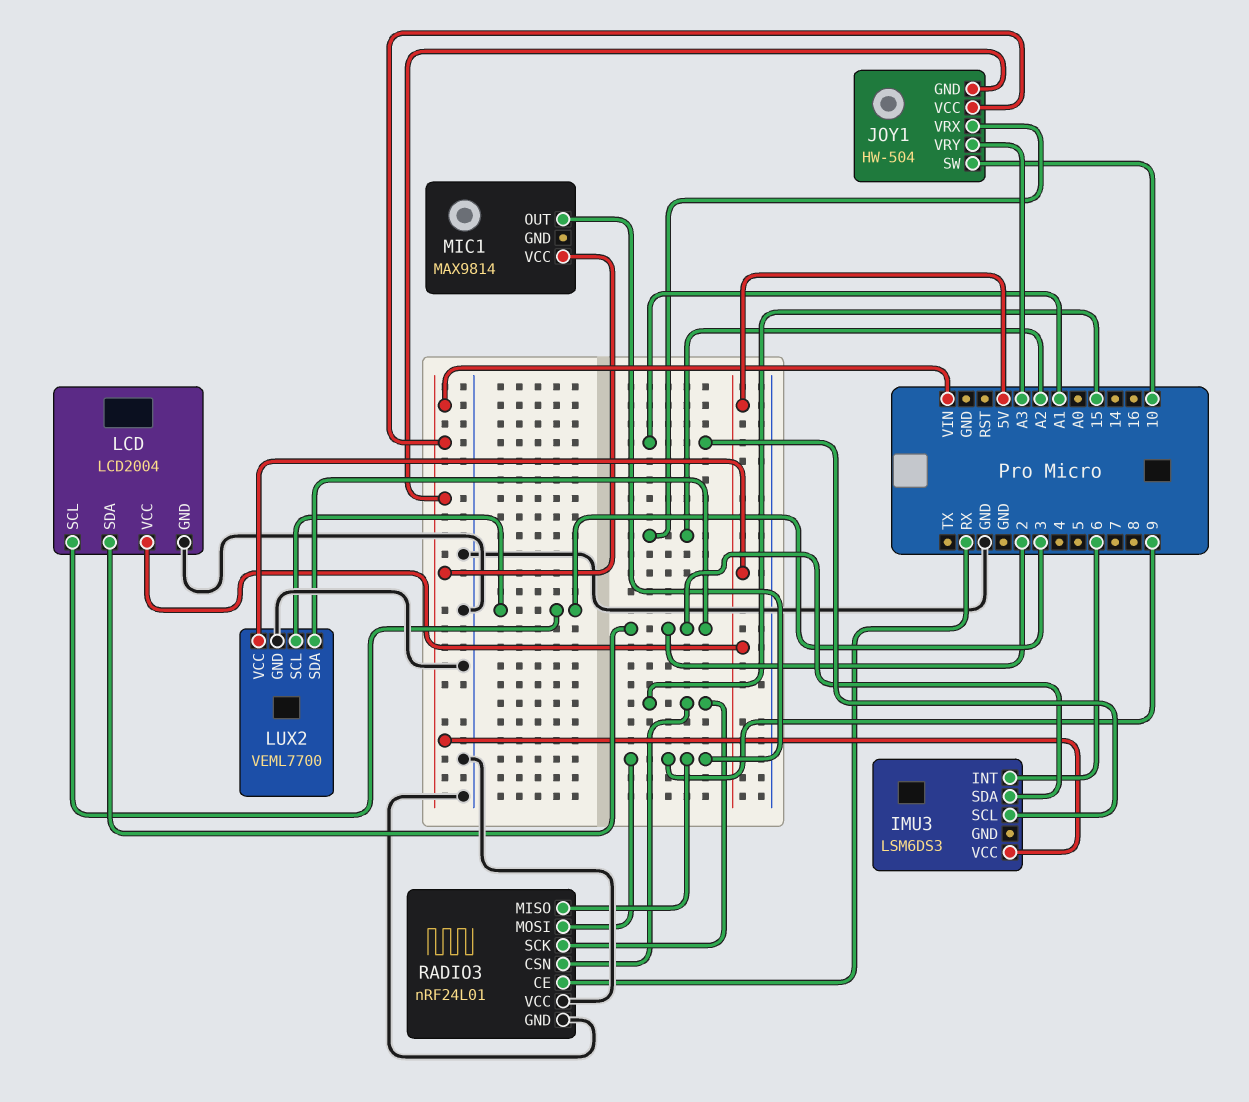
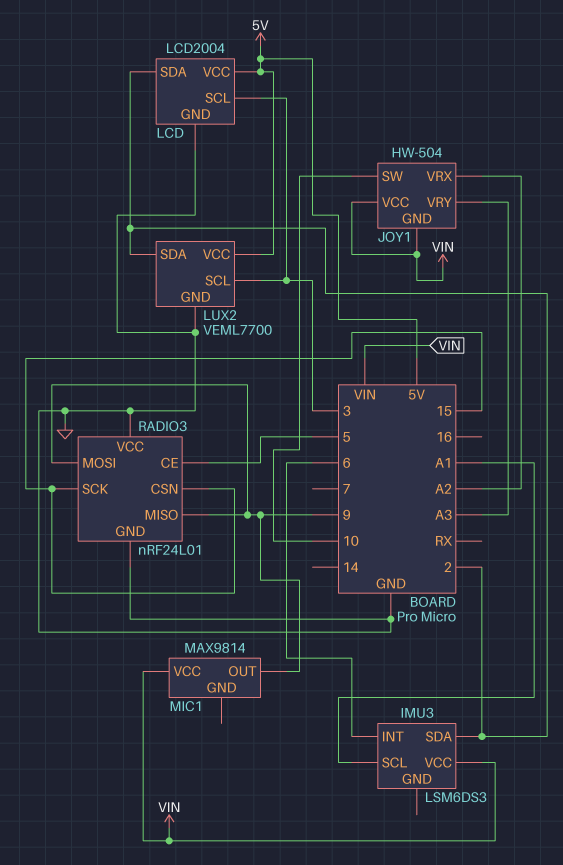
RADIO3 pin CE: RX -> 5

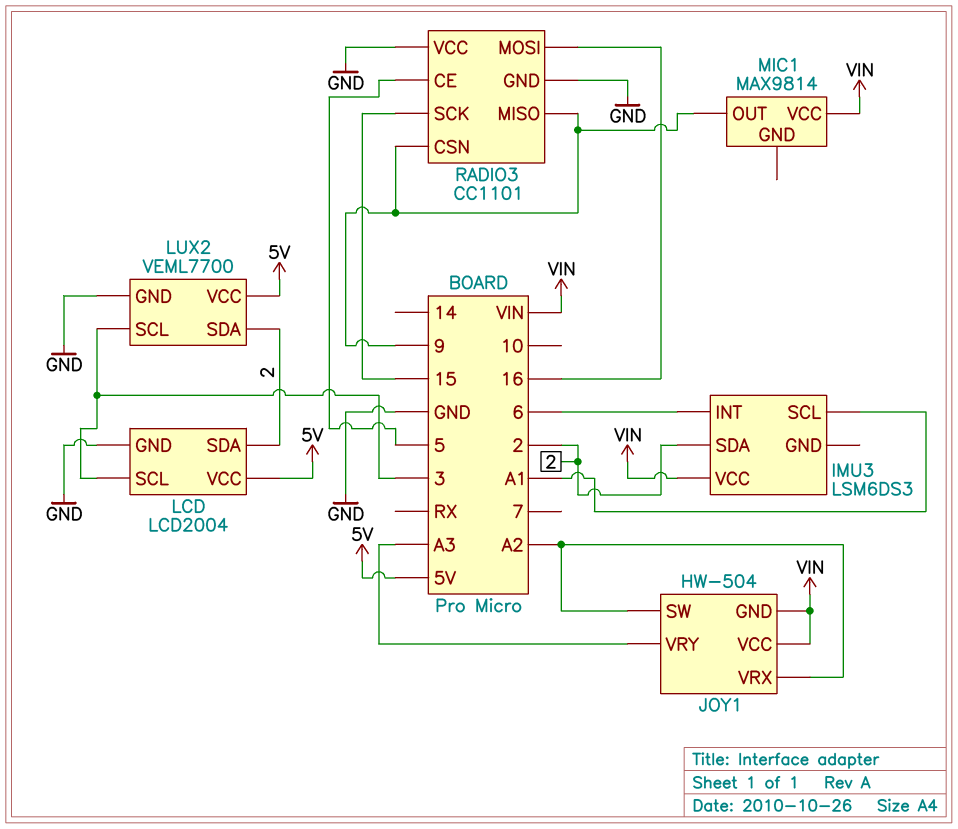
JOY1 pin SW: 10 -> A2
RADIO3: nRF24L01 -> CC1101
RADIO3 pin CSN: 15 -> 9
RADIO3 pin MOSI: 9 -> 16

